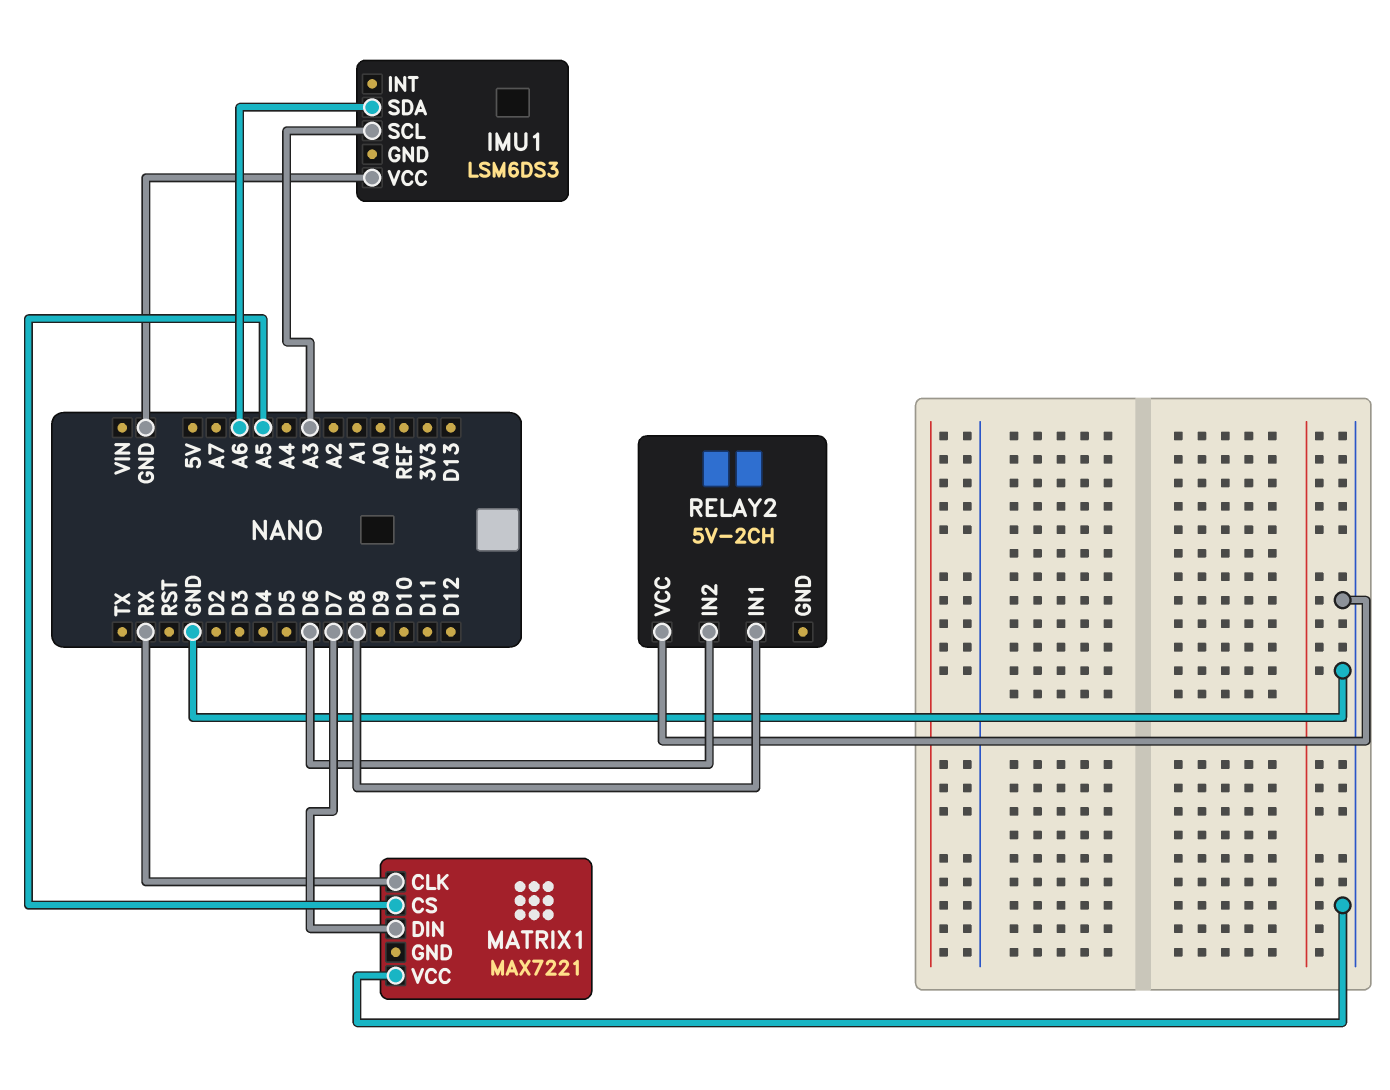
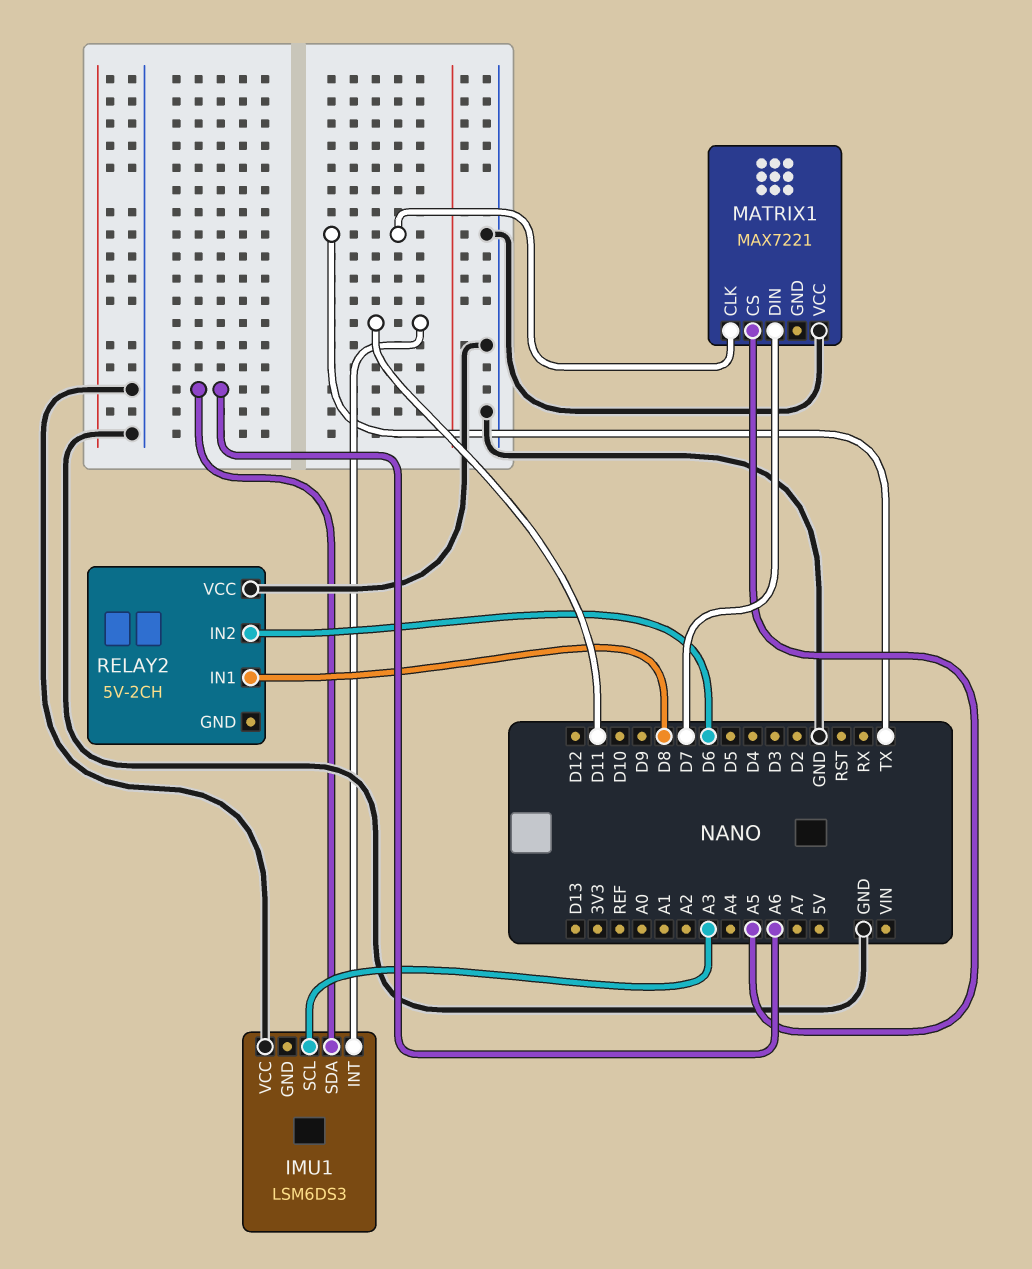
IMU1 pin INT: none -> D11
MATRIX1 pin CLK: RX -> TX

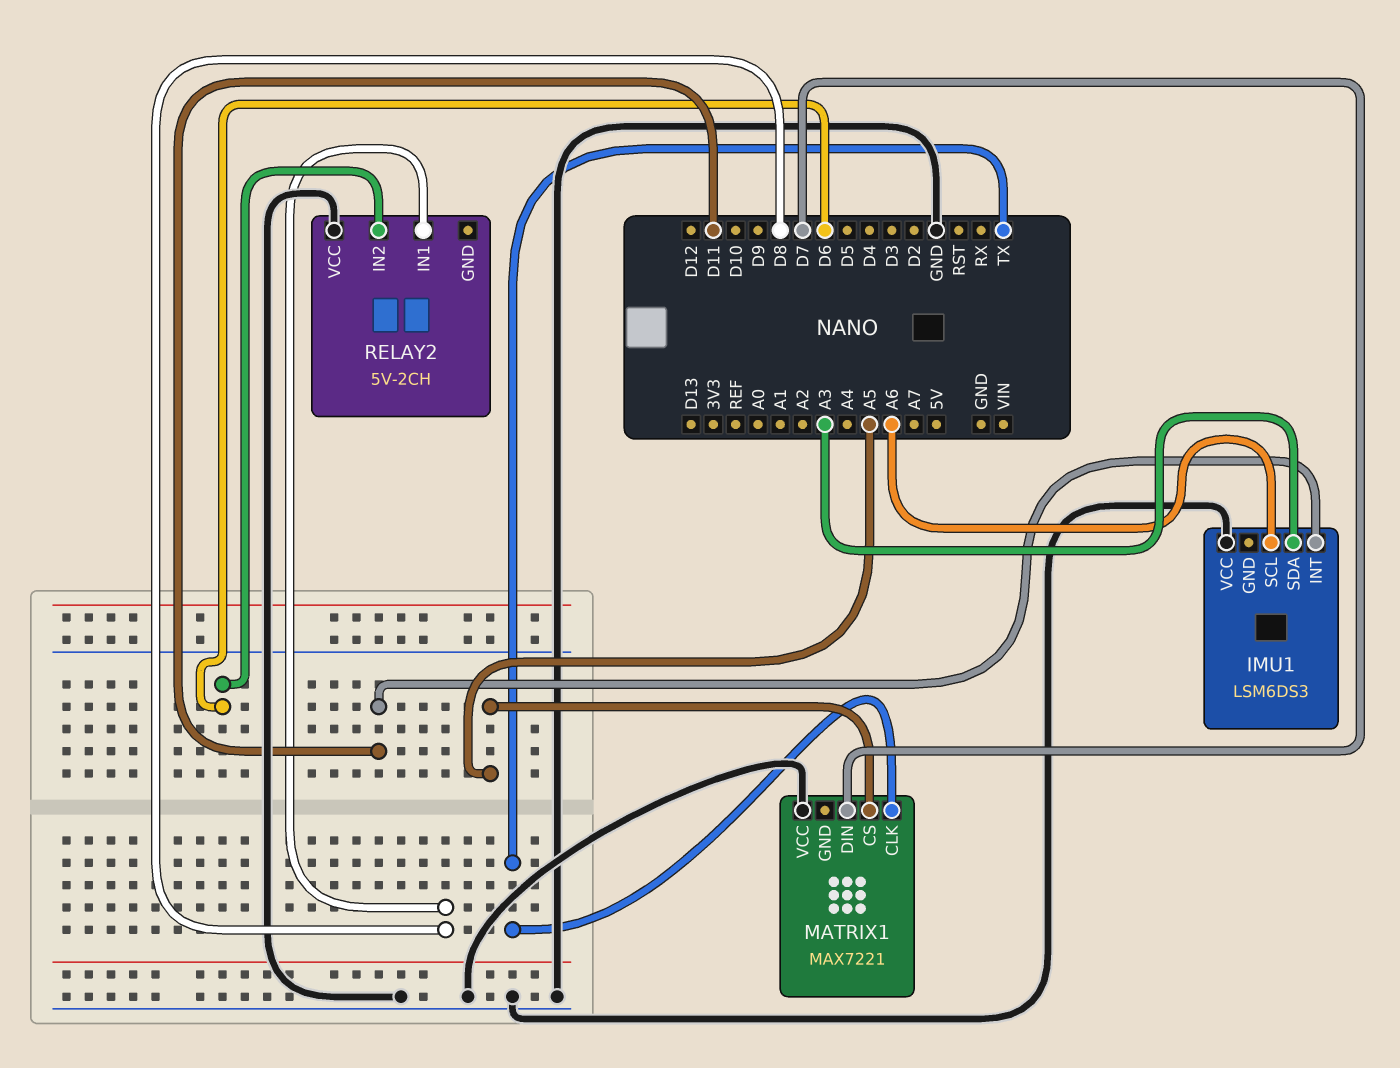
IMU1 pin SCL: A3 -> A6
IMU1 pin SDA: A6 -> A3

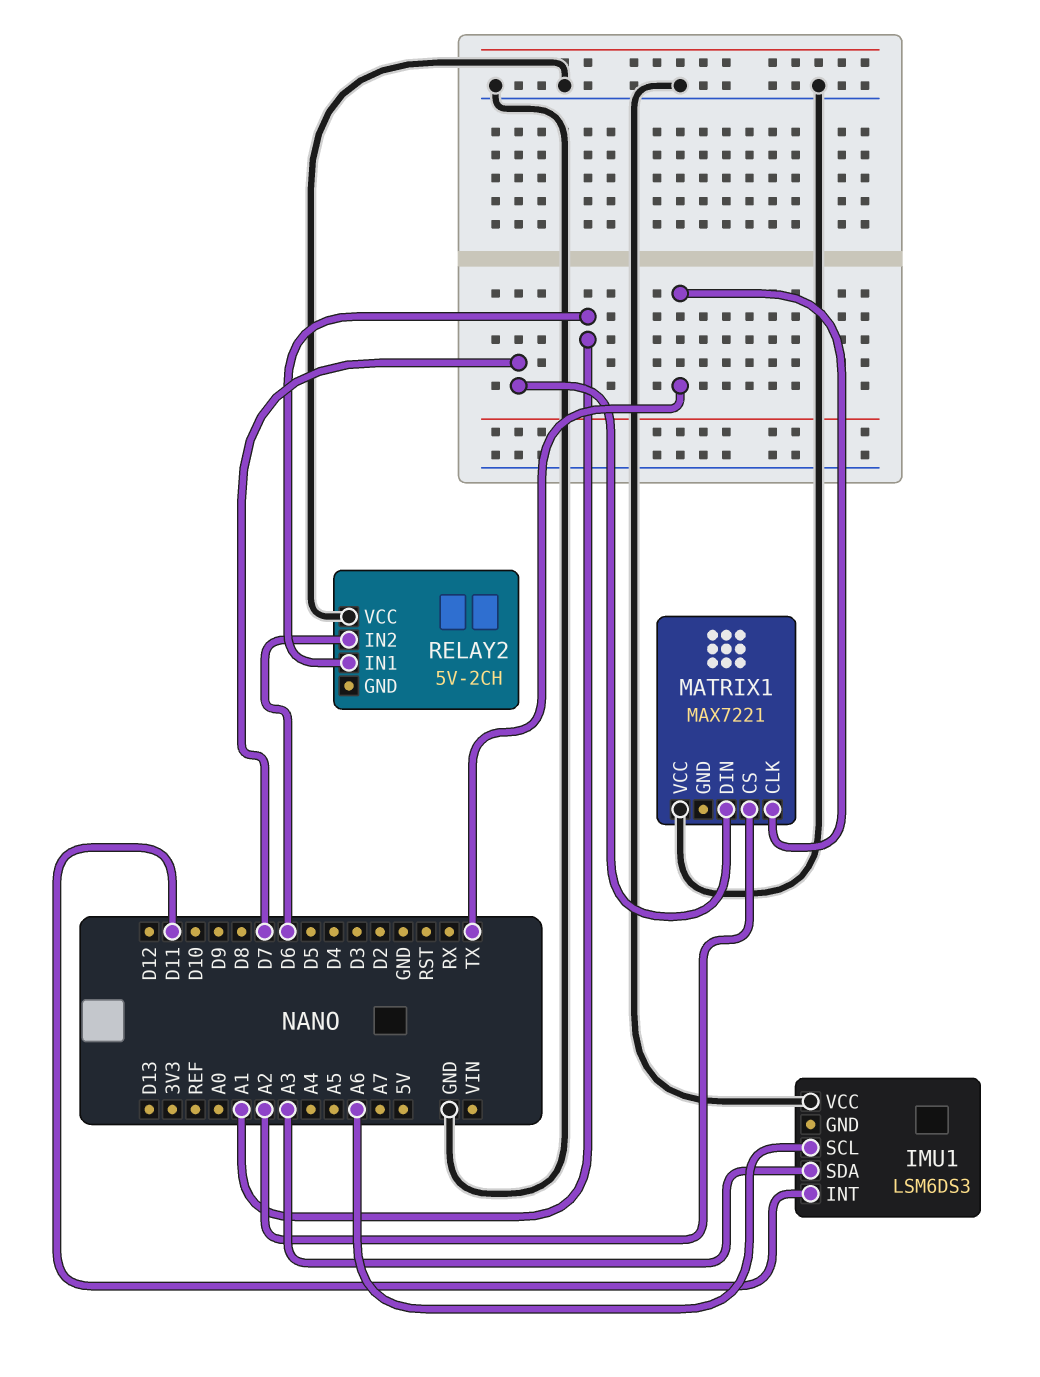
MATRIX1 pin CS: A5 -> A2
RELAY2 pin IN1: D8 -> A1

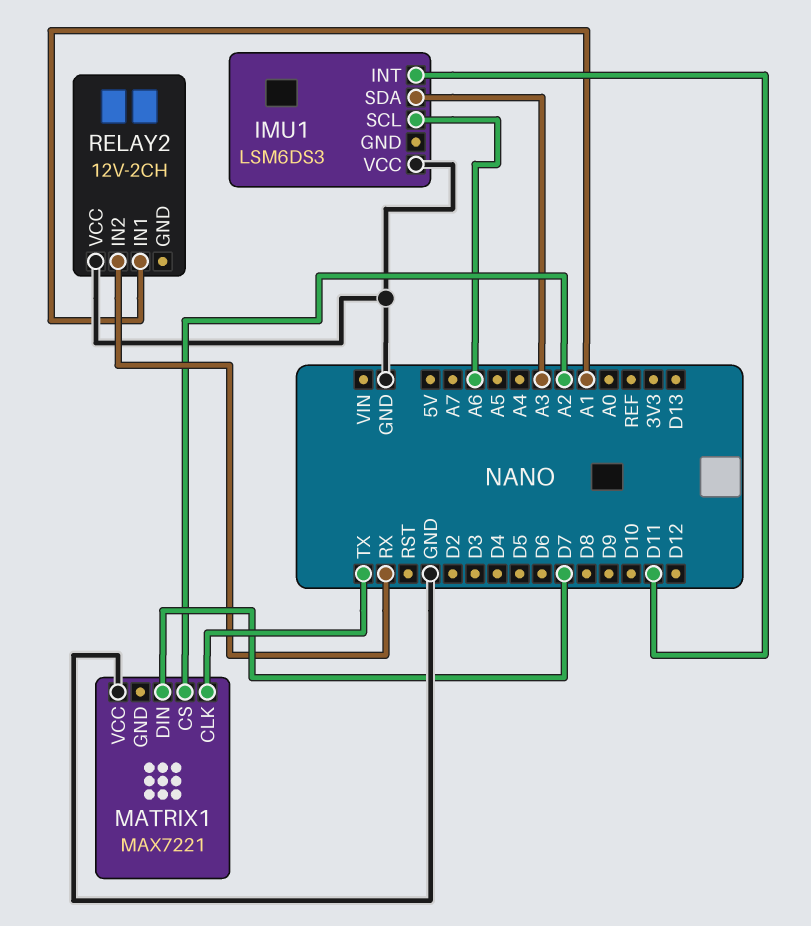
RELAY2: 5V-2CH -> 12V-2CH
RELAY2 pin IN2: D6 -> RX

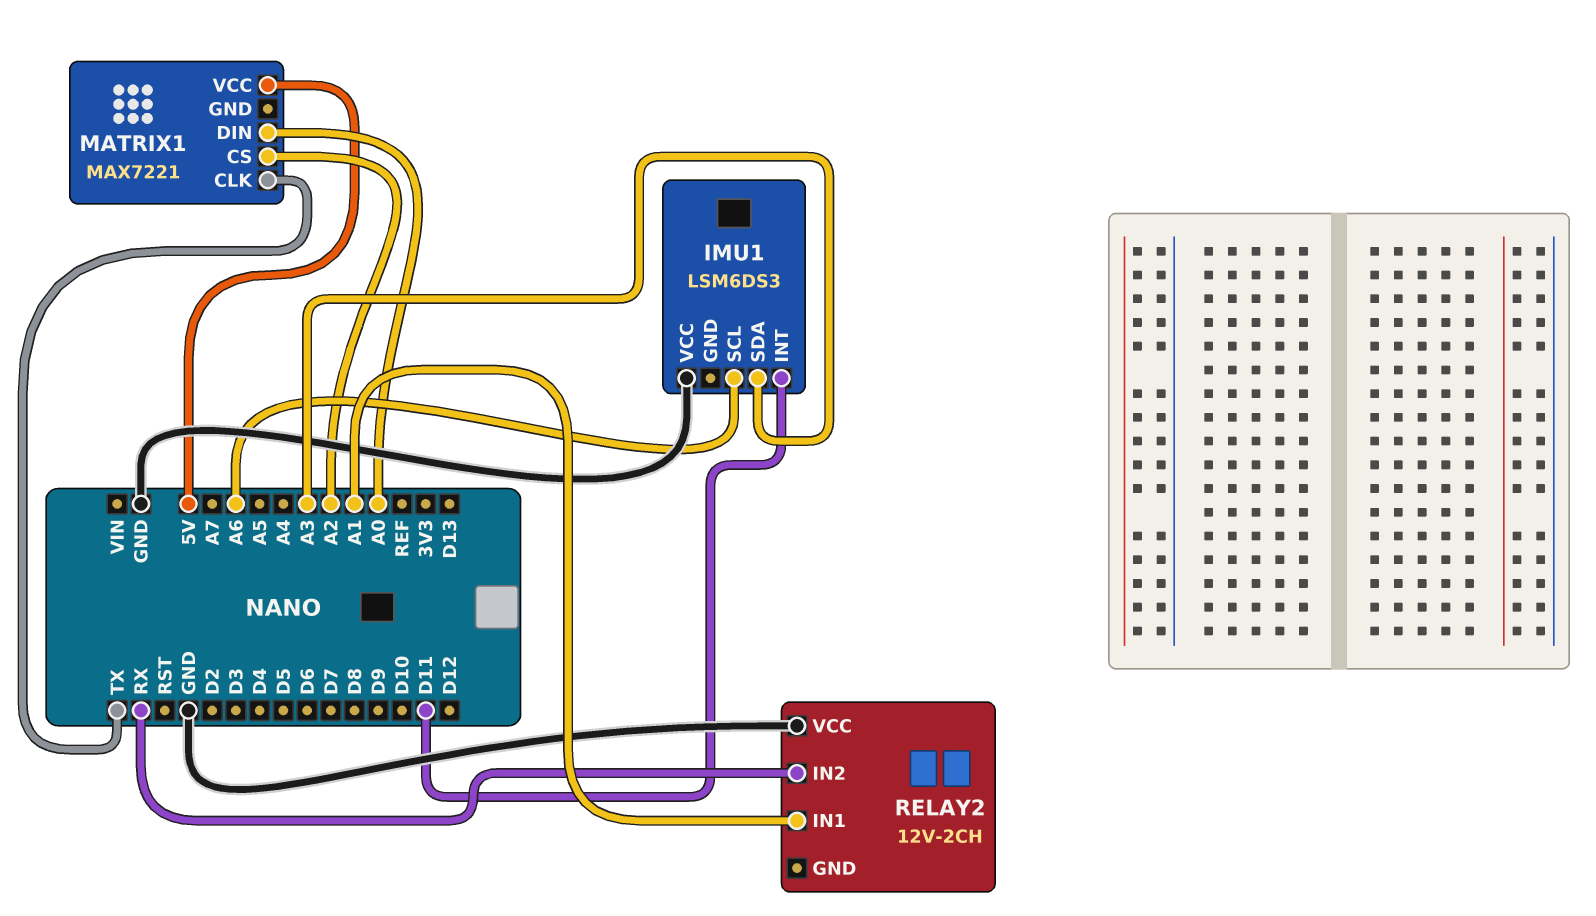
MATRIX1 pin DIN: D7 -> A0
MATRIX1 pin VCC: GND -> 5V

